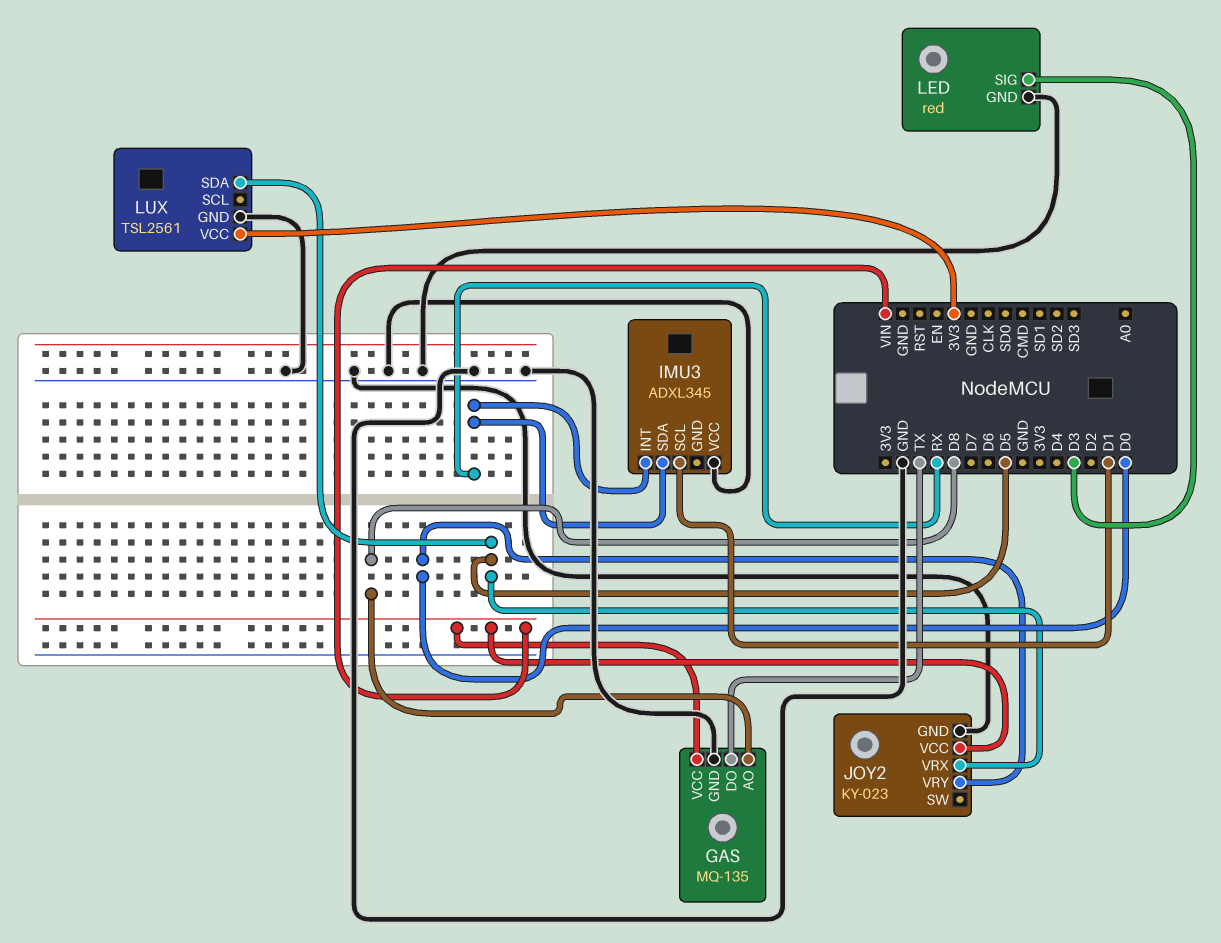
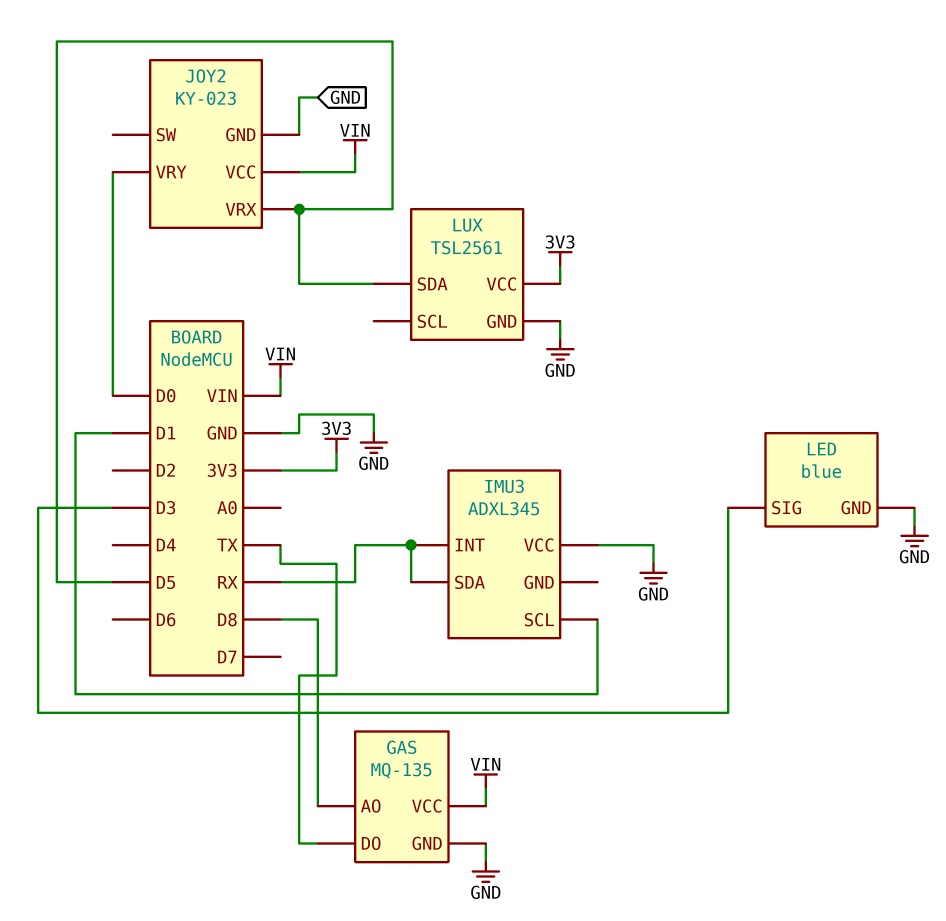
LED: red -> blue

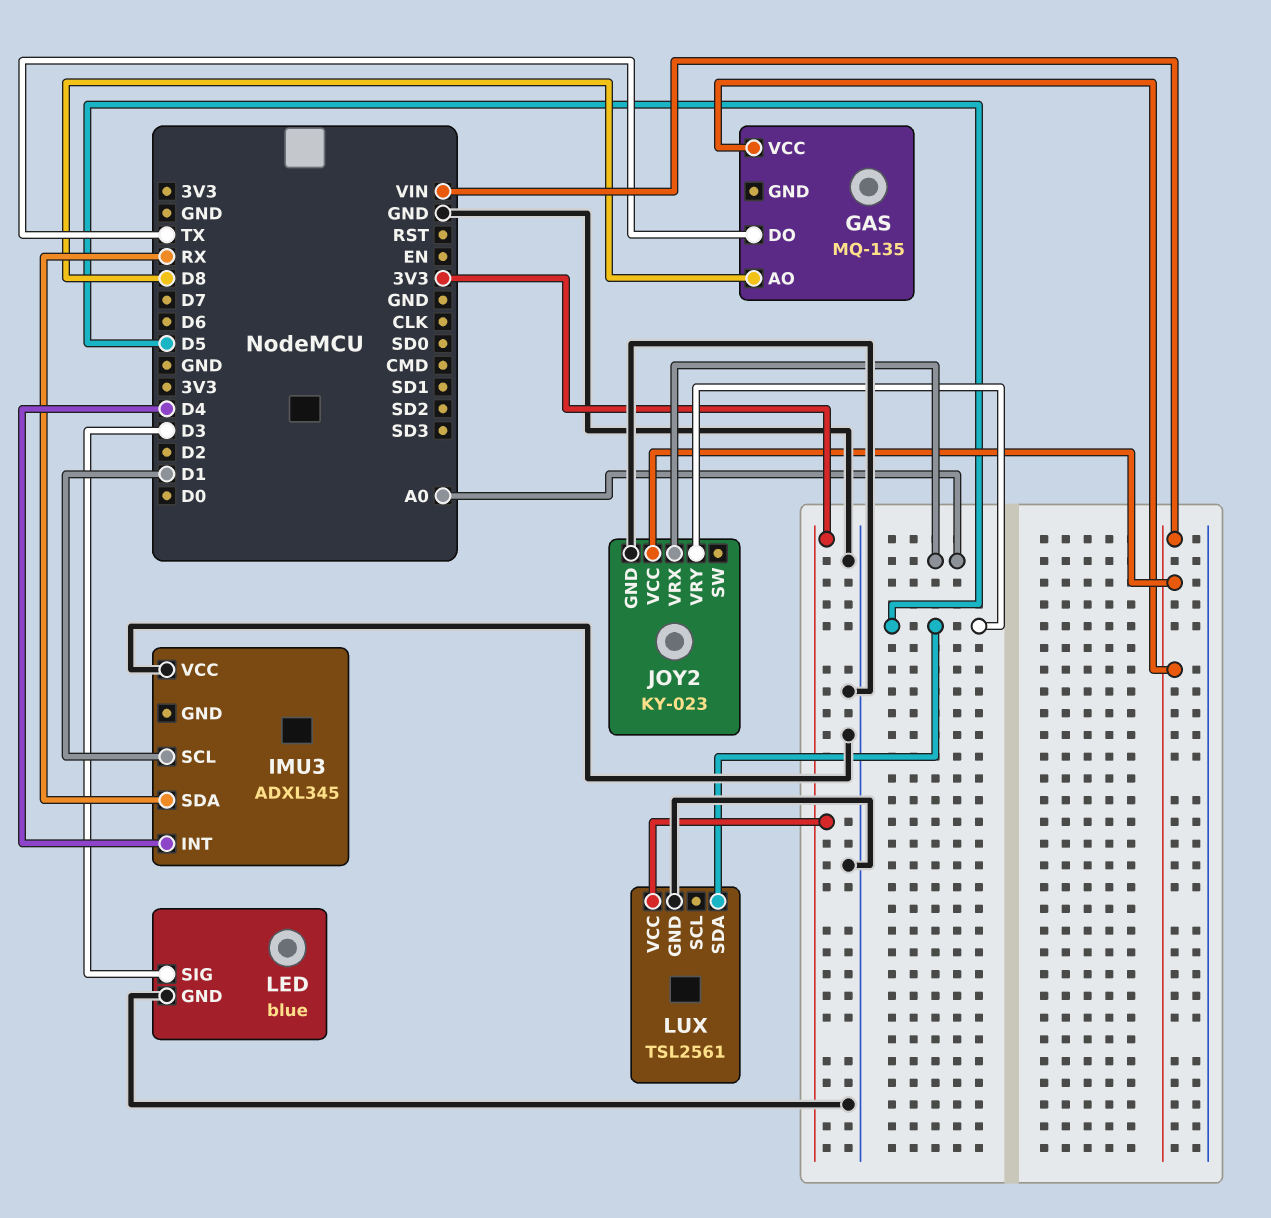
GAS pin GND: GND -> none
IMU3 pin INT: RX -> D4
JOY2 pin VRX: D5 -> A0
JOY2 pin VRY: D0 -> D5

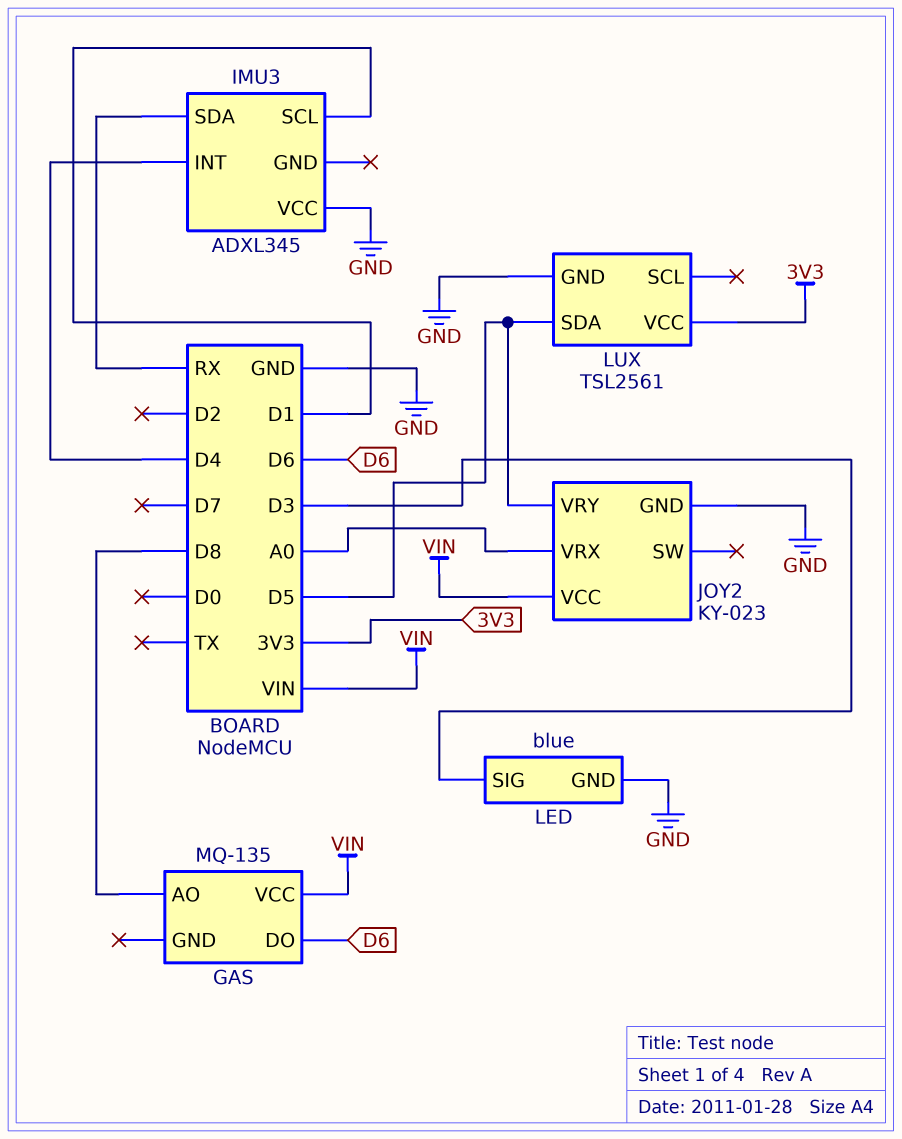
GAS pin DO: TX -> D6

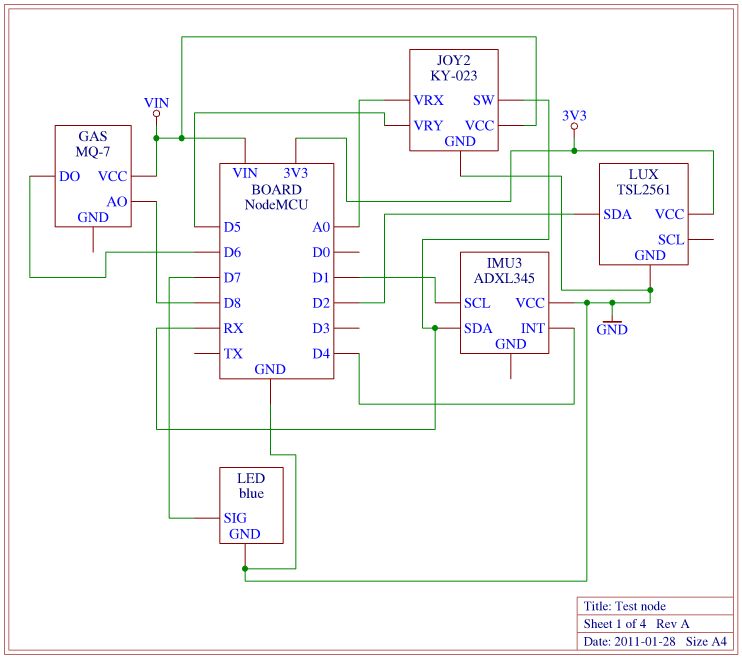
GAS: MQ-135 -> MQ-7
JOY2 pin SW: none -> RX
LED pin SIG: D3 -> D7
LUX pin SDA: D5 -> D2

